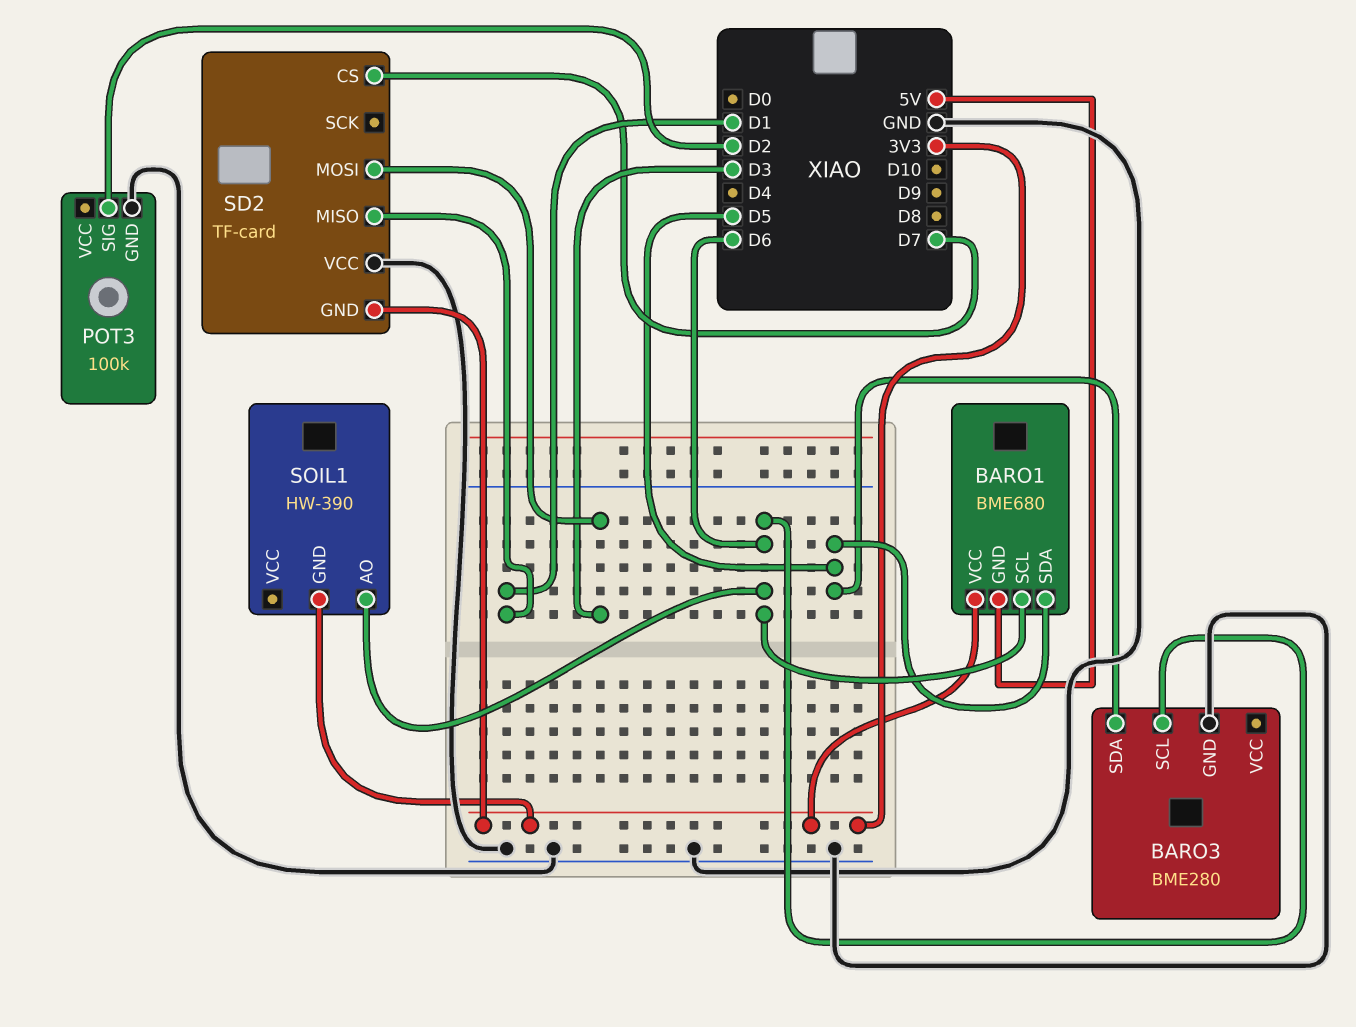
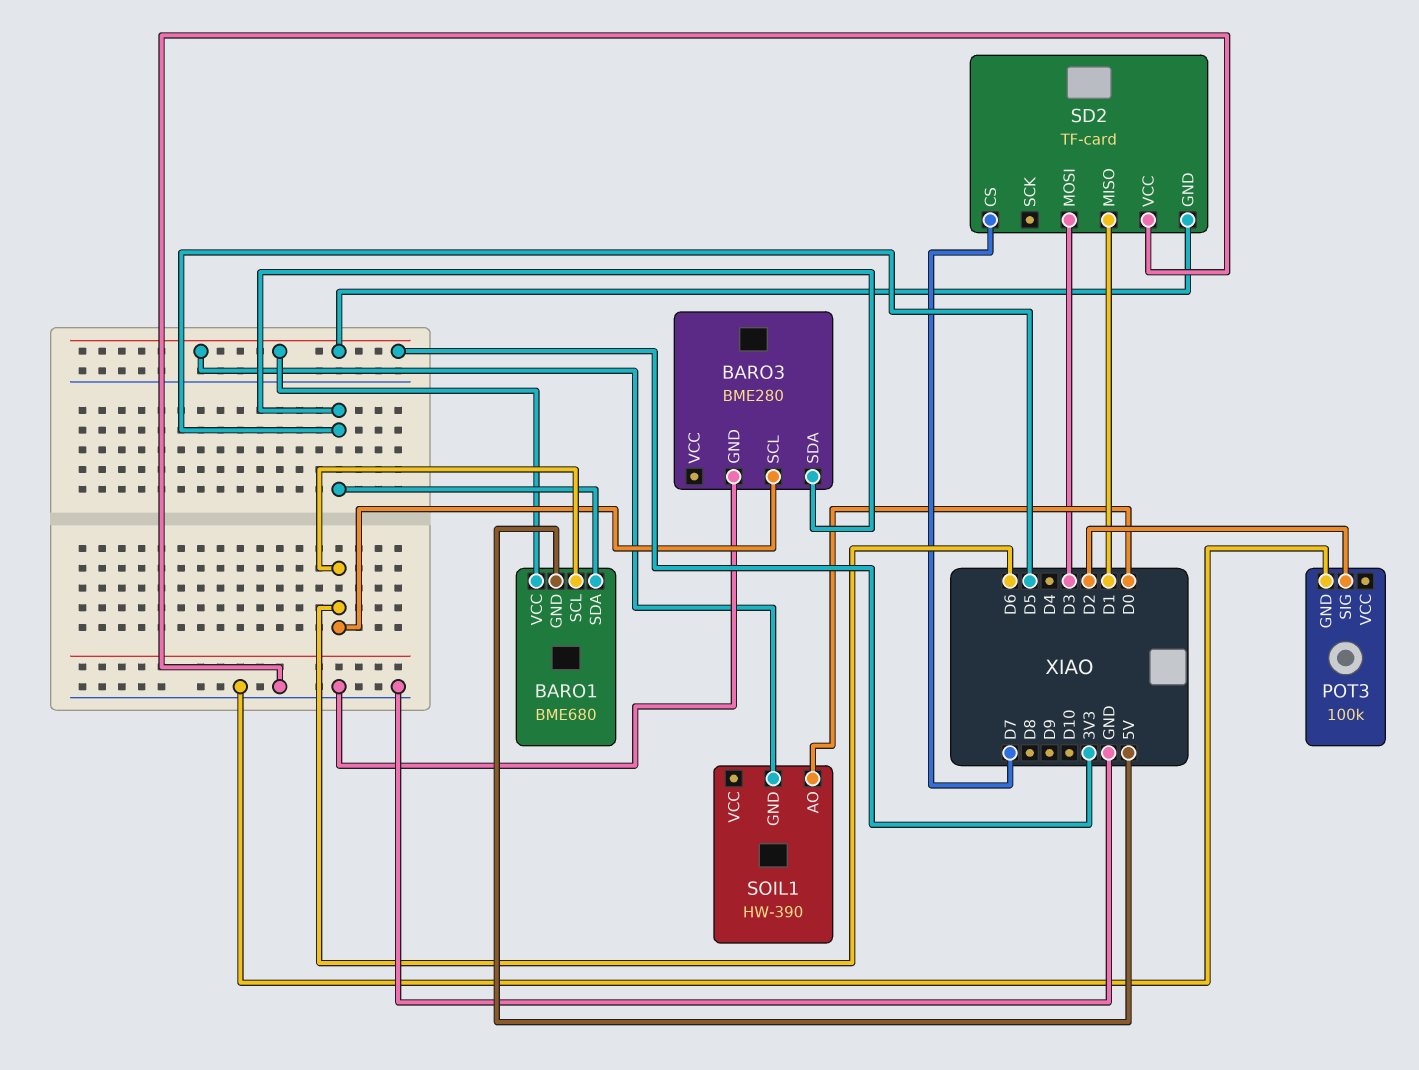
SOIL1 pin AO: D6 -> D0

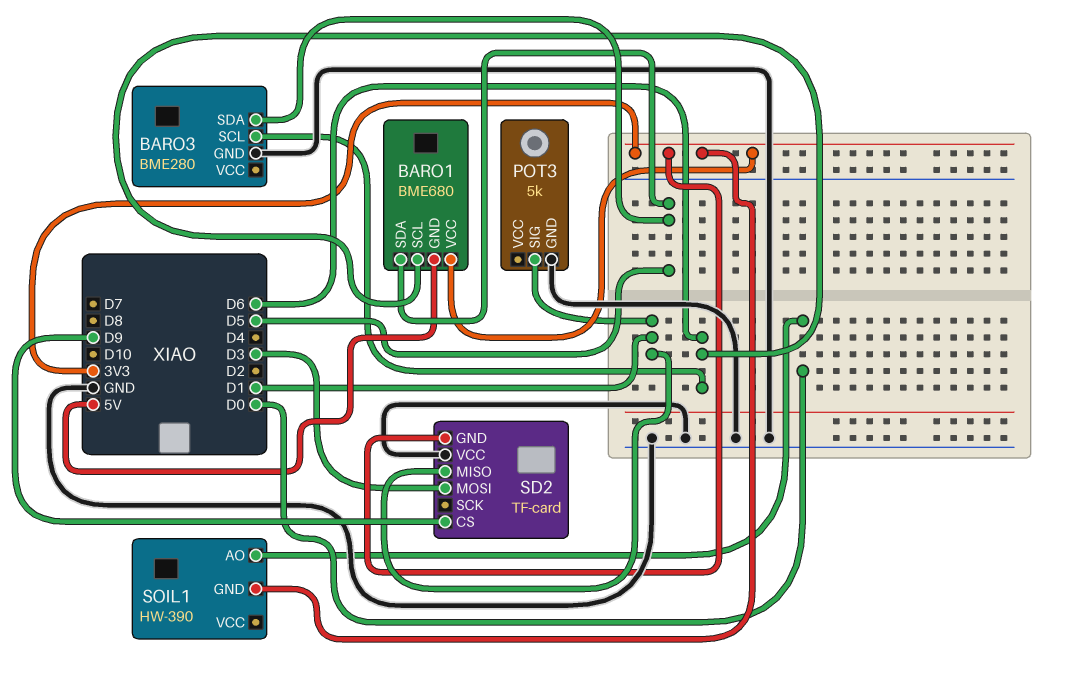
POT3: 100k -> 5k
POT3 pin SIG: D2 -> D1
SD2 pin CS: D7 -> D9

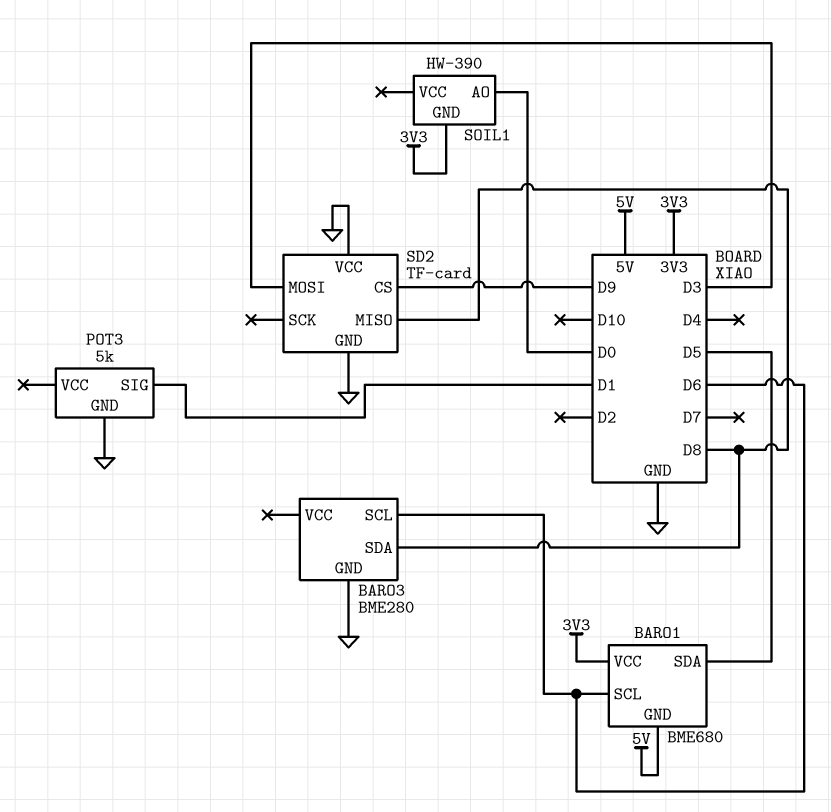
BARO3 pin SDA: D5 -> D8
SD2 pin GND: 3V3 -> GND
SD2 pin MISO: D1 -> D8

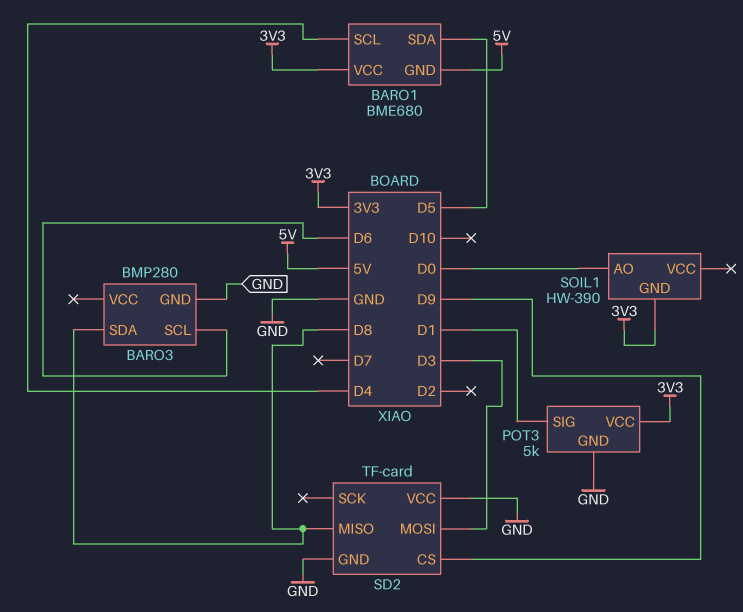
BARO1 pin SCL: D6 -> D4
BARO3: BME280 -> BMP280
POT3 pin VCC: none -> 3V3

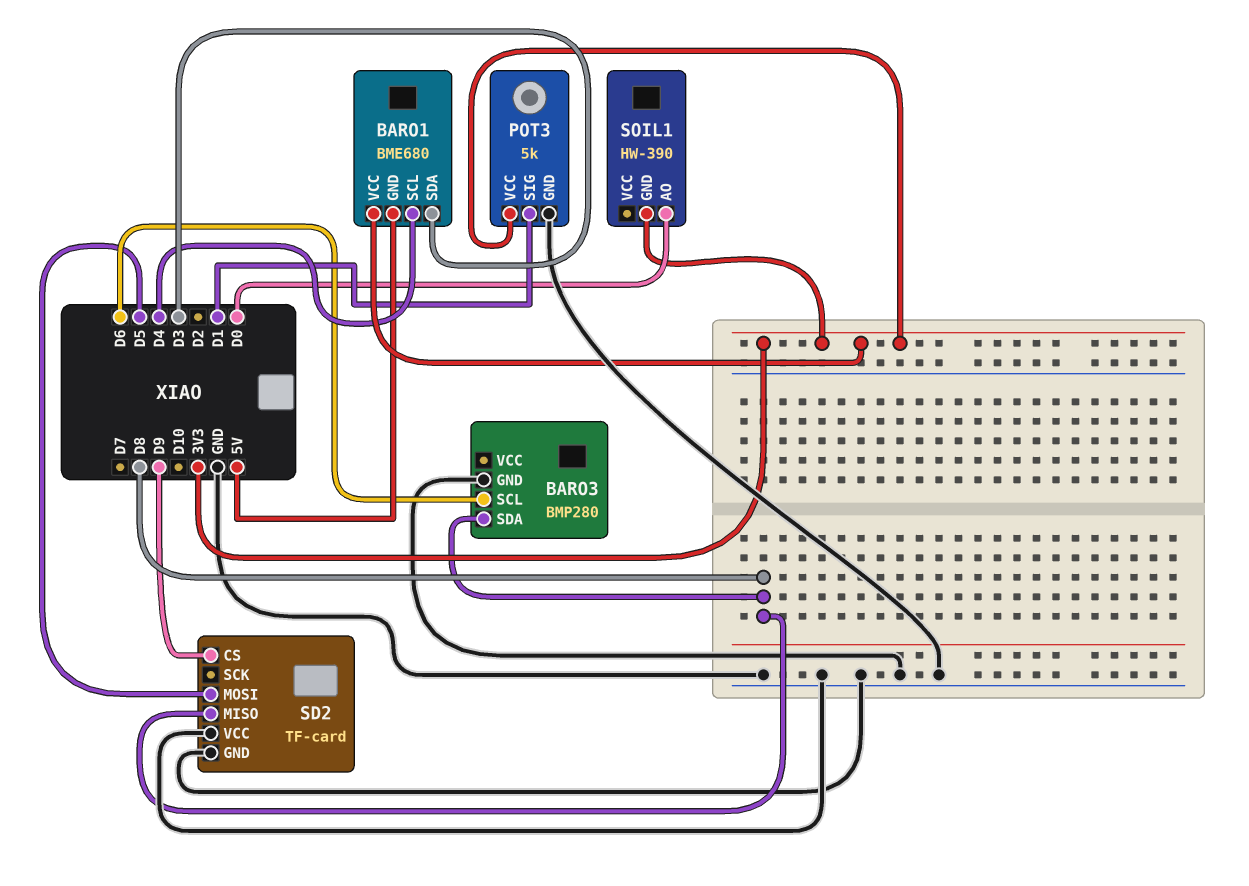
BARO1 pin SDA: D5 -> D3
SD2 pin MOSI: D3 -> D5

